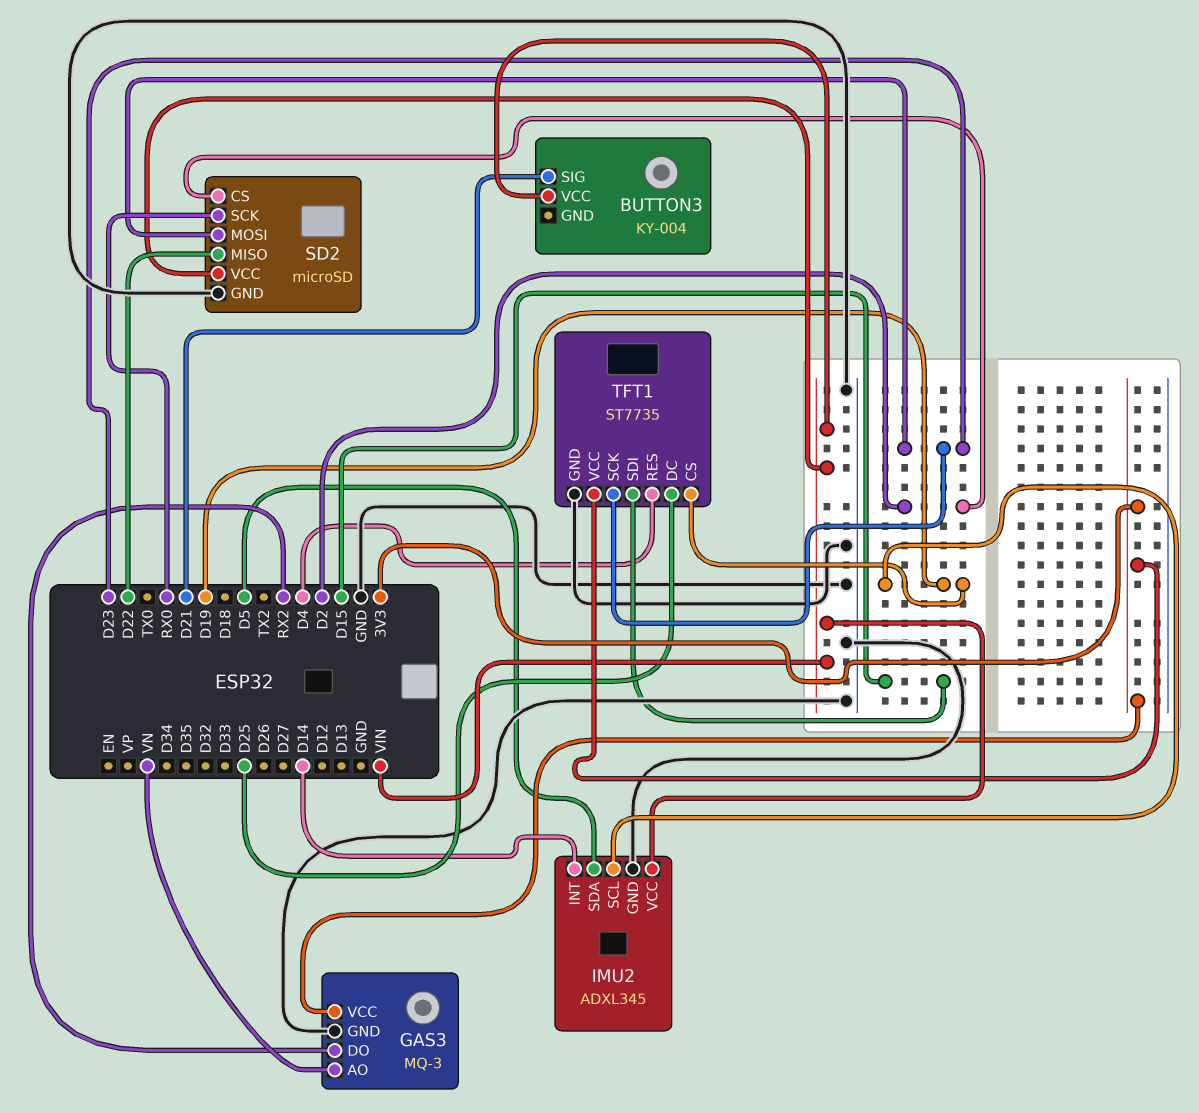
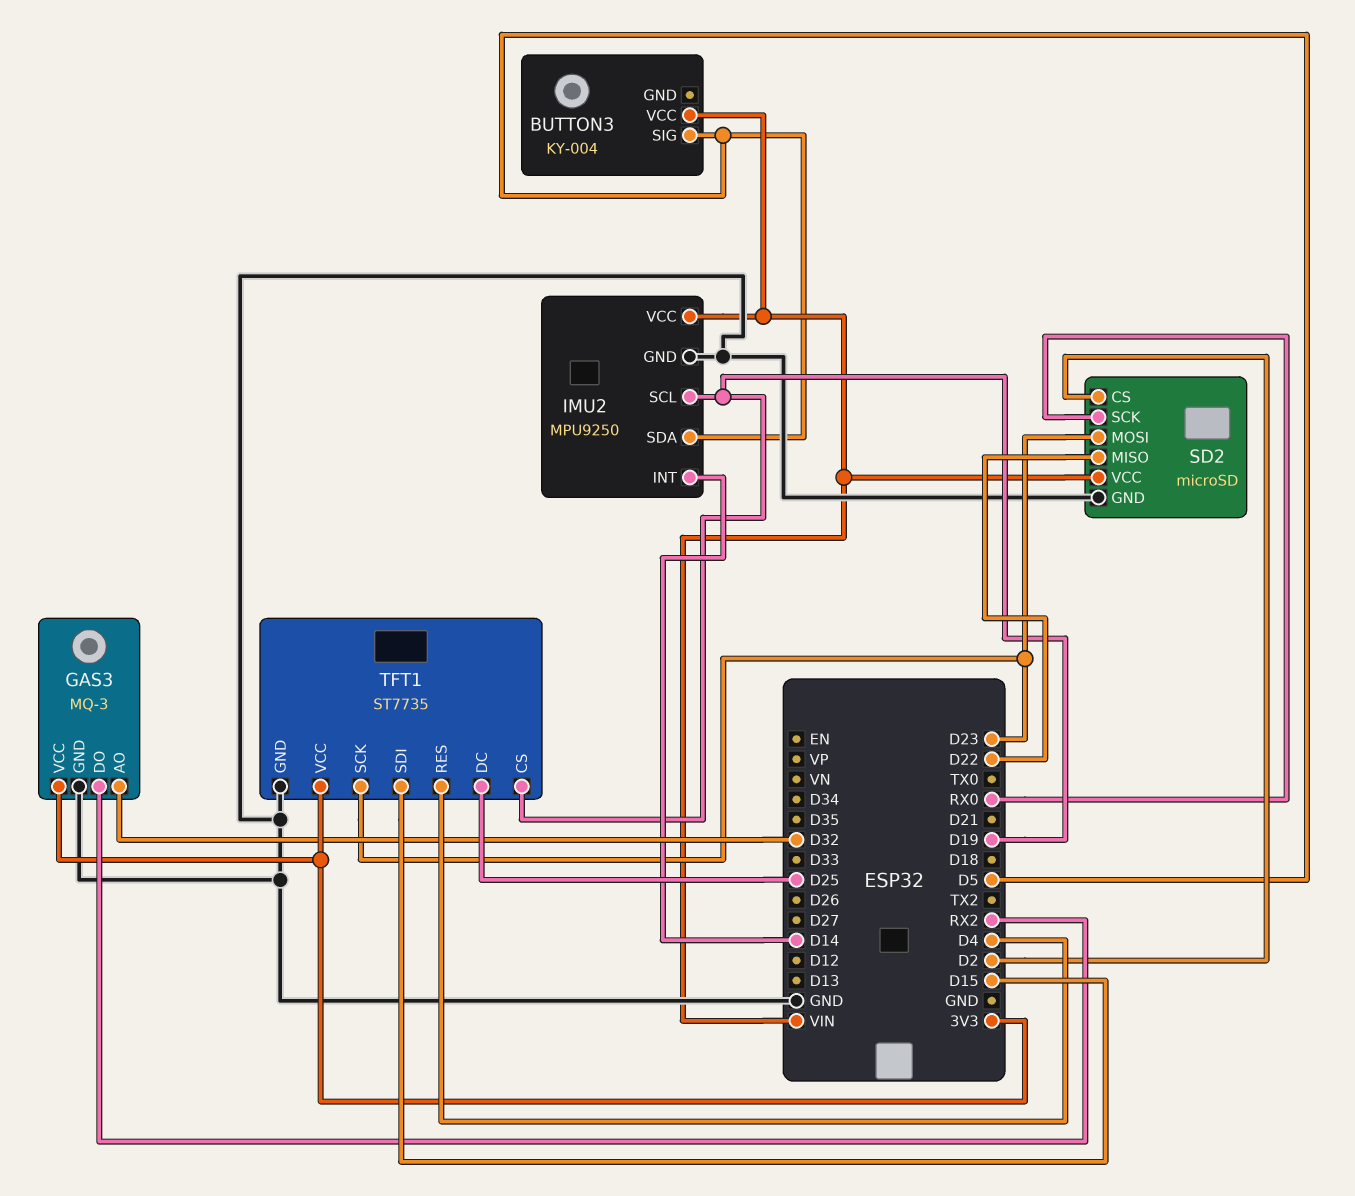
BUTTON3 pin SIG: D21 -> D5
GAS3 pin AO: VN -> D32
IMU2: ADXL345 -> MPU9250

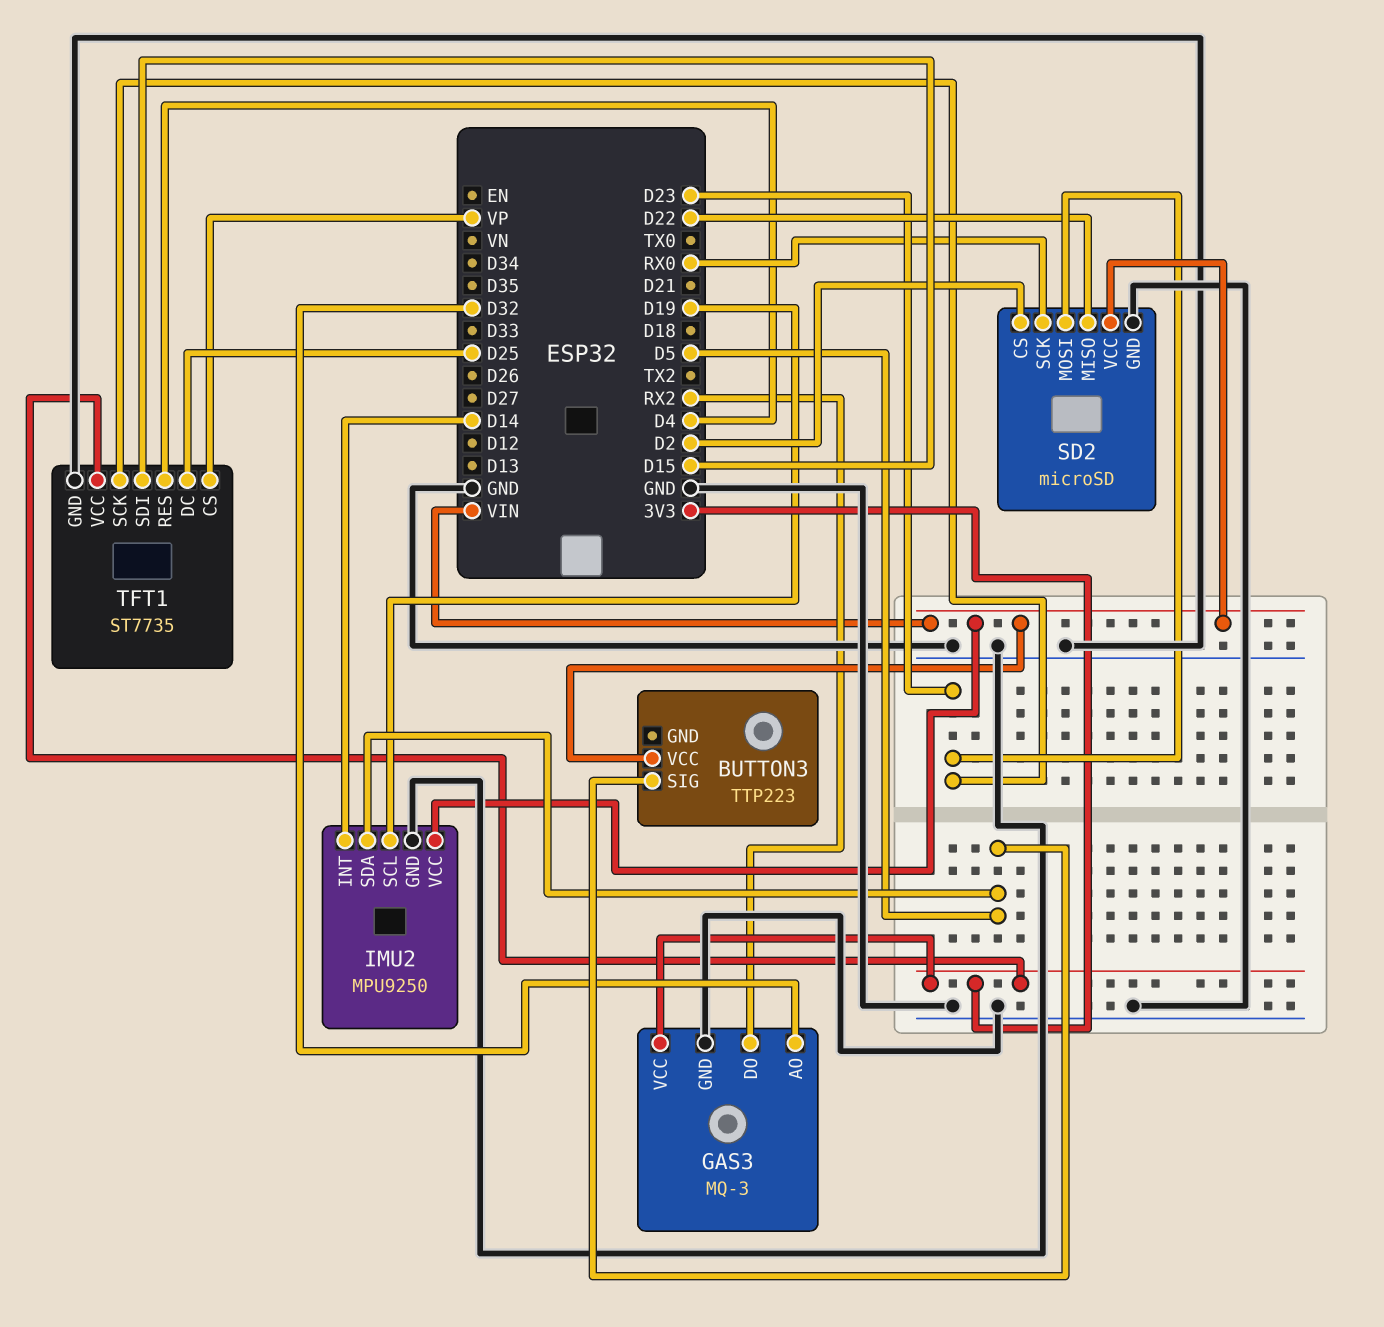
BUTTON3: KY-004 -> TTP223
TFT1 pin CS: D19 -> VP

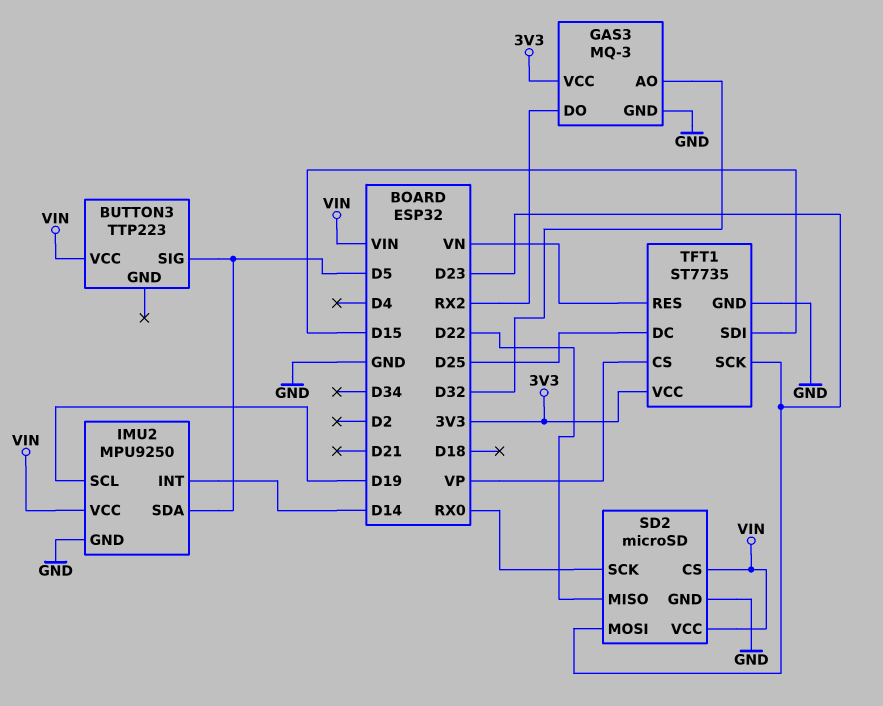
SD2 pin CS: D2 -> VIN
TFT1 pin RES: D4 -> VN

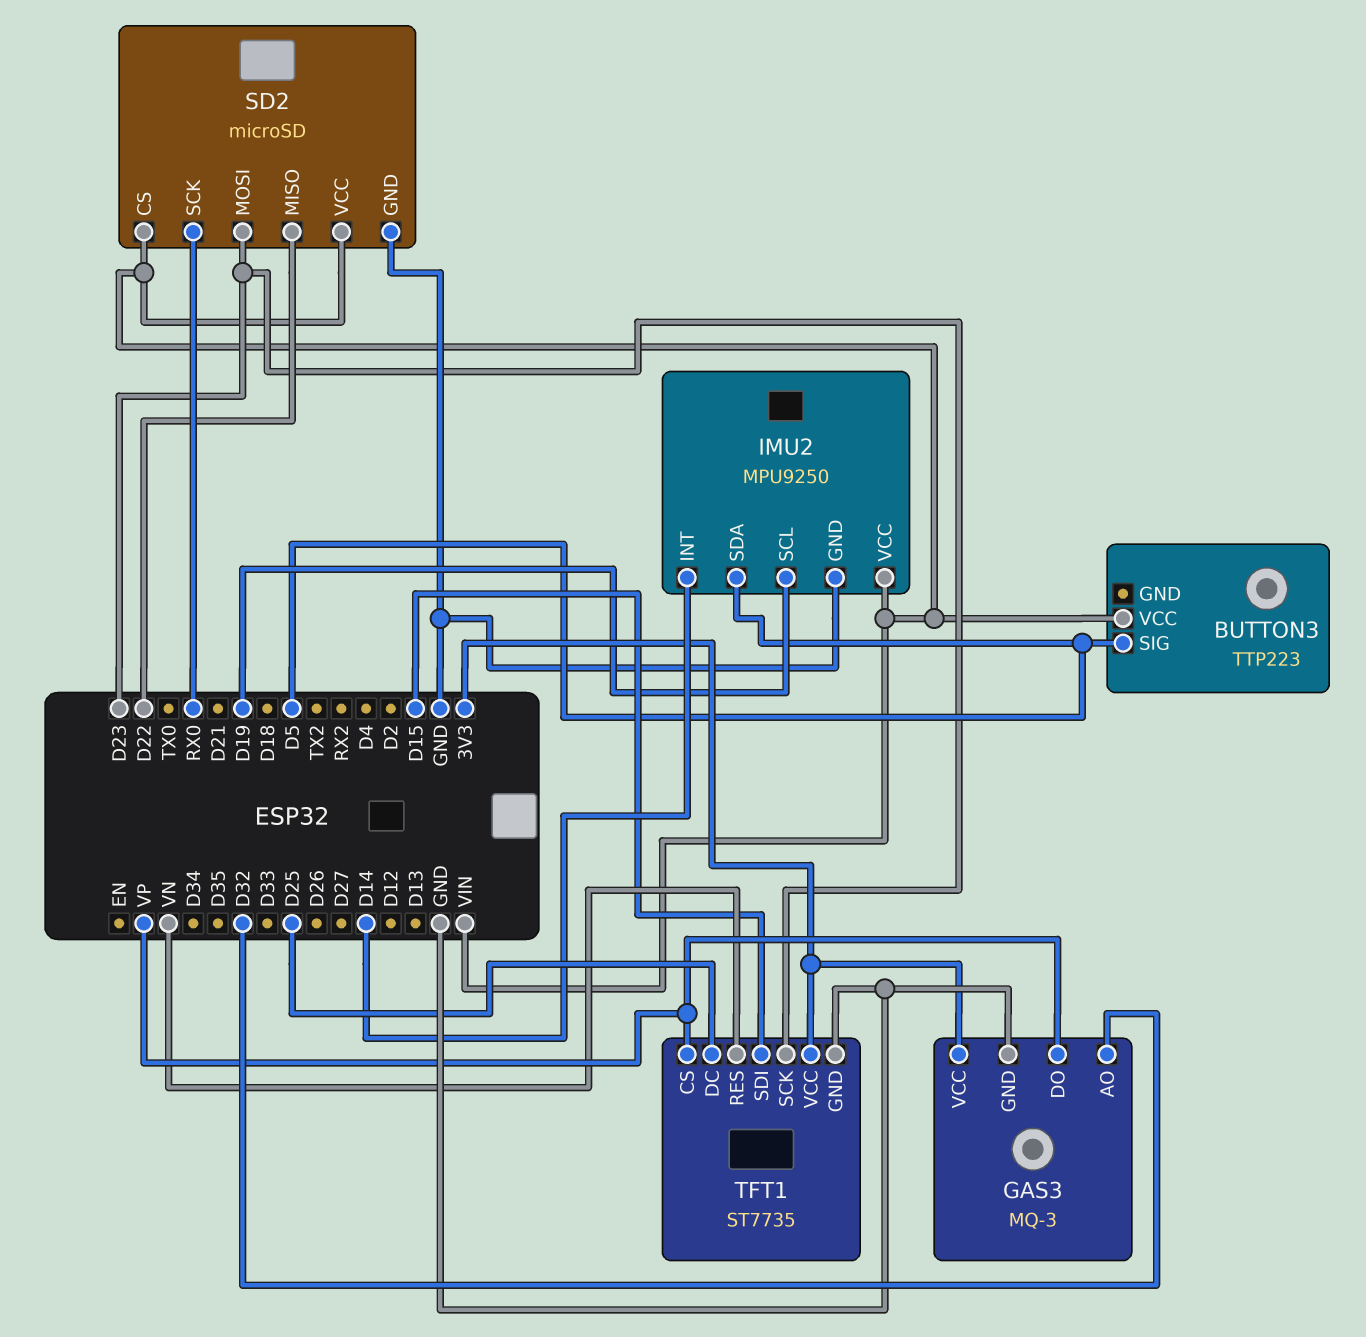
GAS3 pin DO: RX2 -> VP

